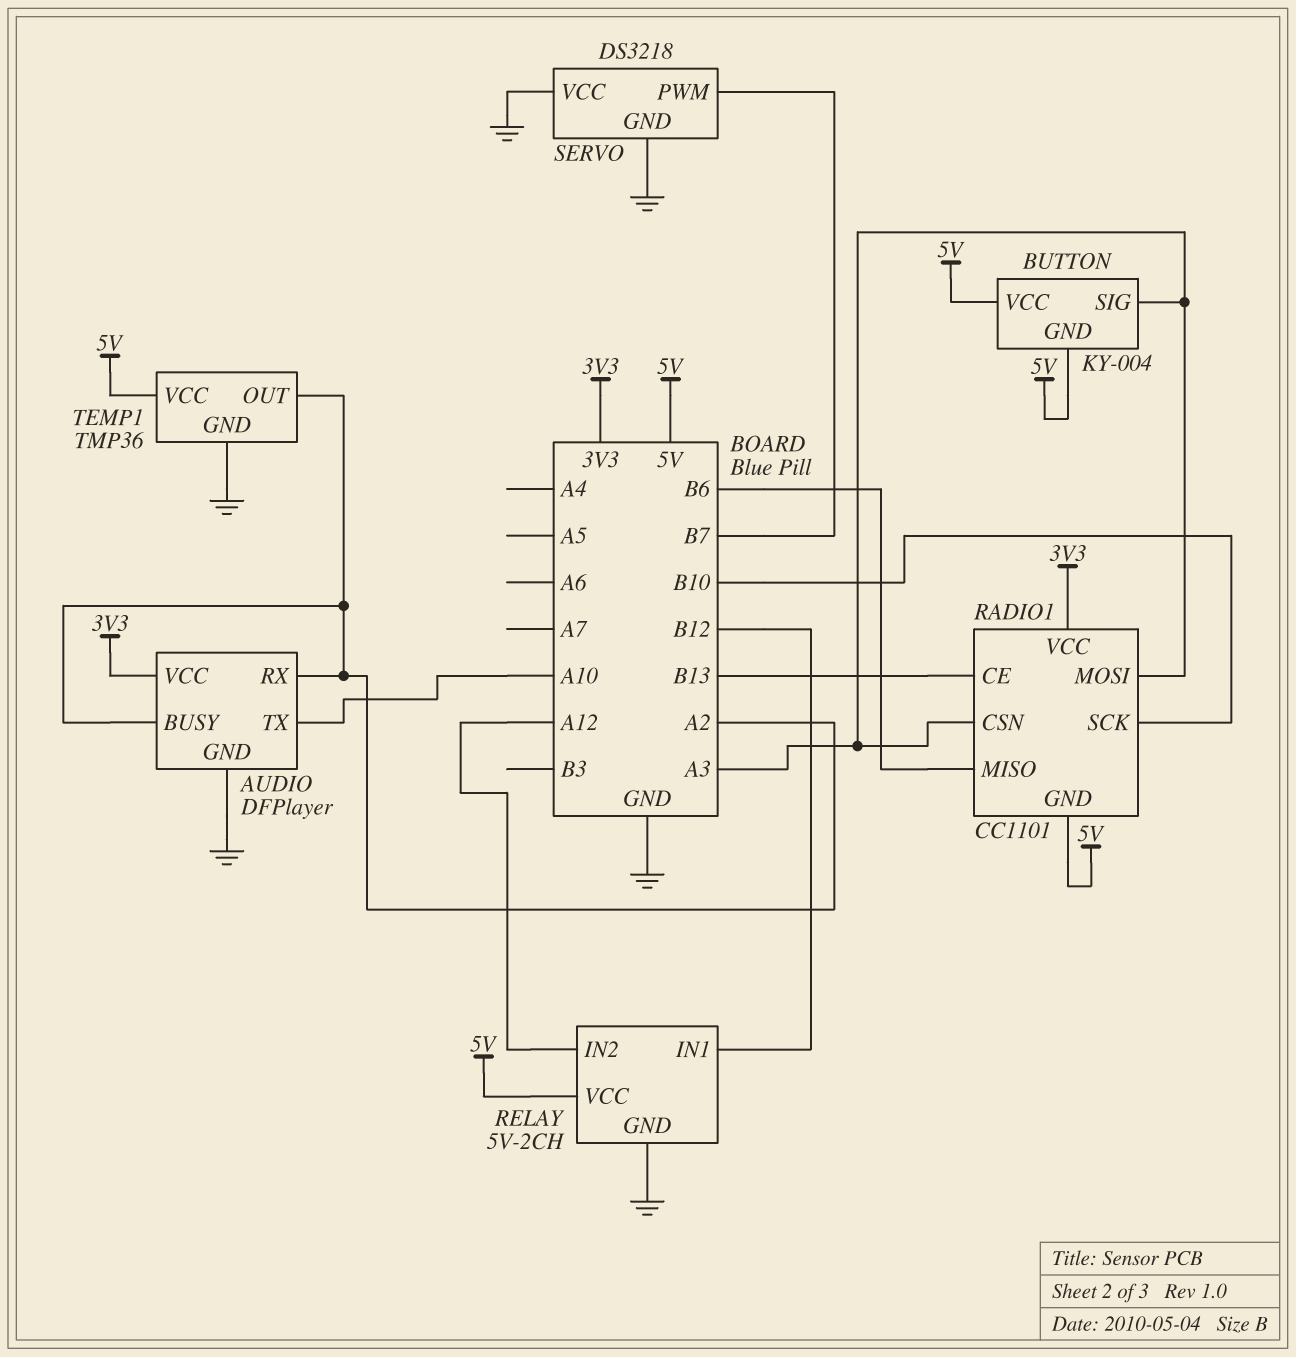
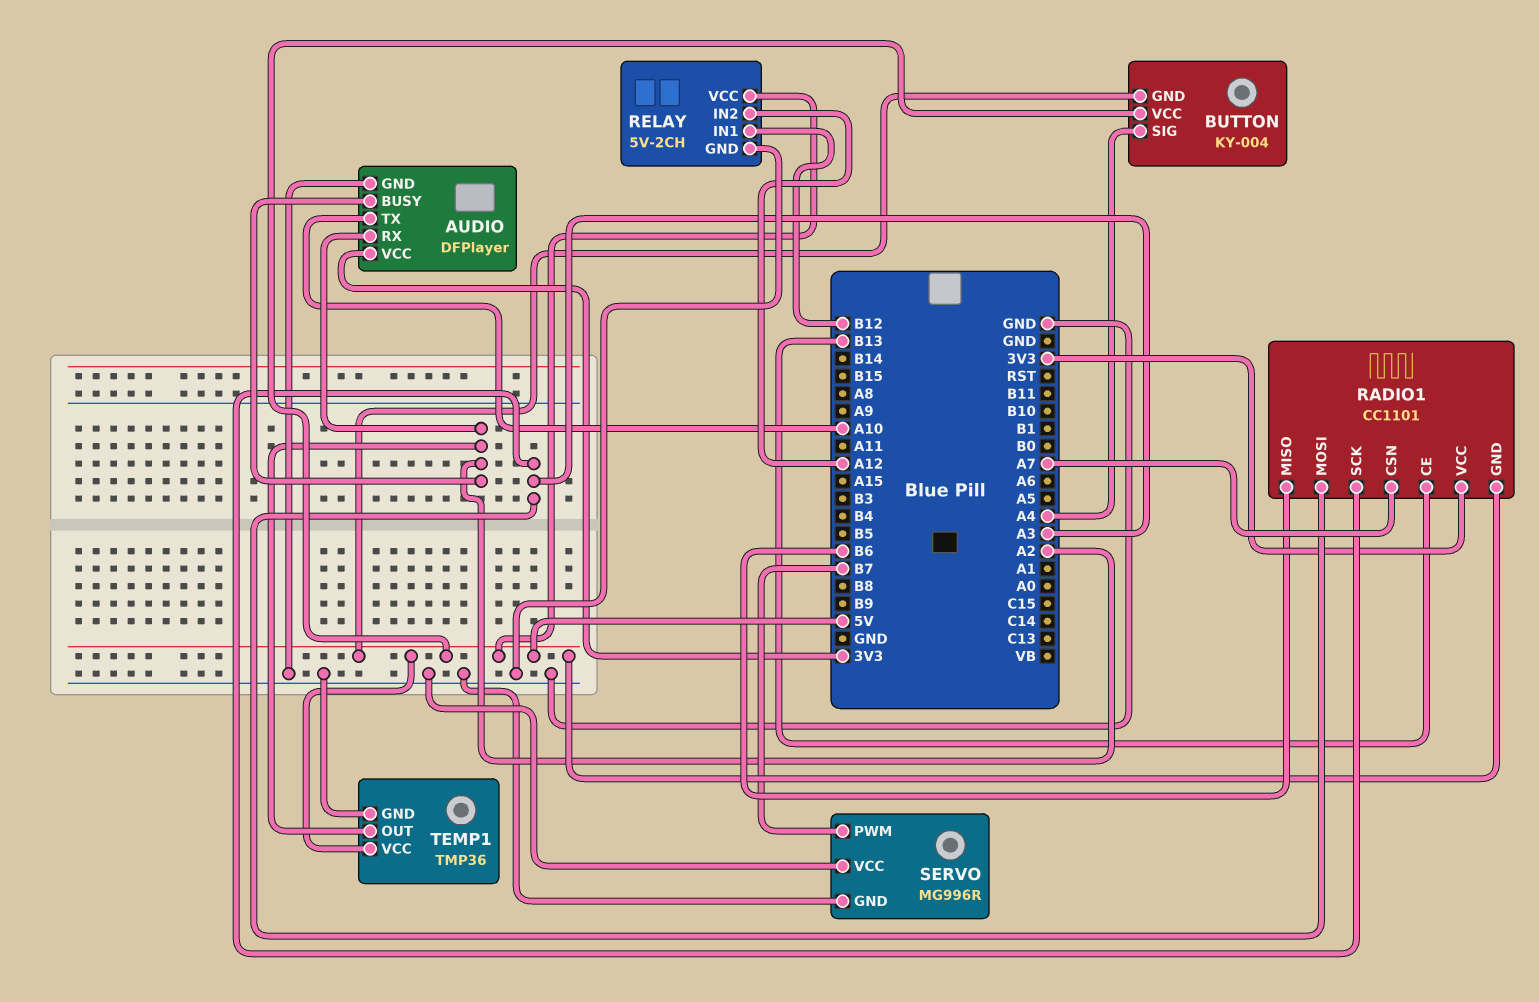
BUTTON pin SIG: A3 -> A4
RADIO1 pin CSN: A3 -> A7
RADIO1 pin SCK: B10 -> A3
SERVO: DS3218 -> MG996R

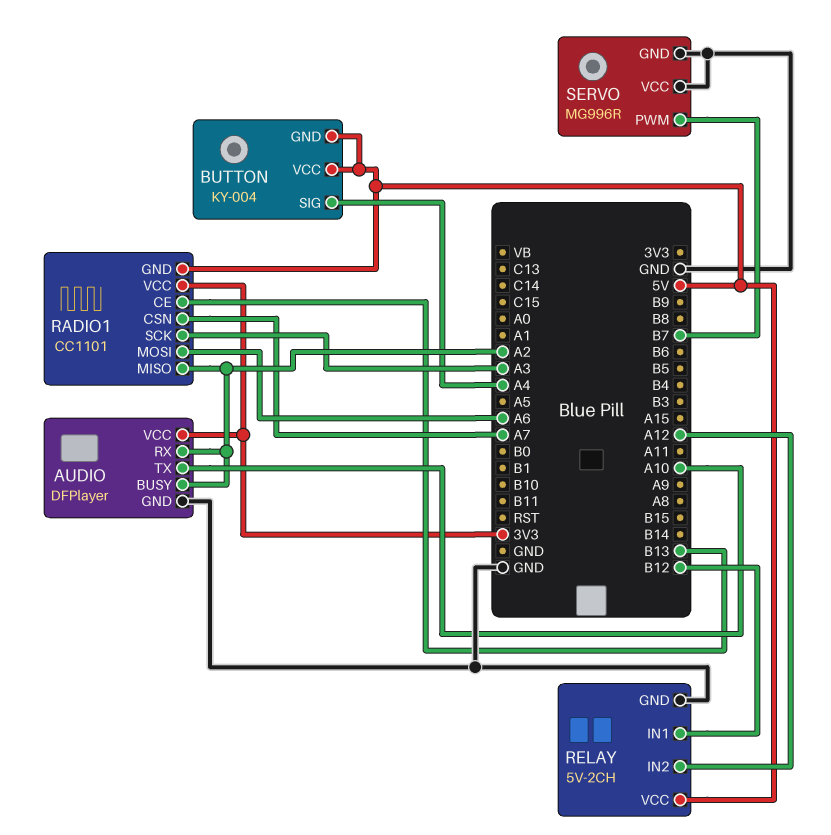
RADIO1 pin MISO: B6 -> A2
RADIO1 pin MOSI: A3 -> A6
TEMP1: TMP36 -> none
TEMP1 pin GND: GND -> none
TEMP1 pin OUT: A2 -> none
TEMP1 pin VCC: 5V -> none

